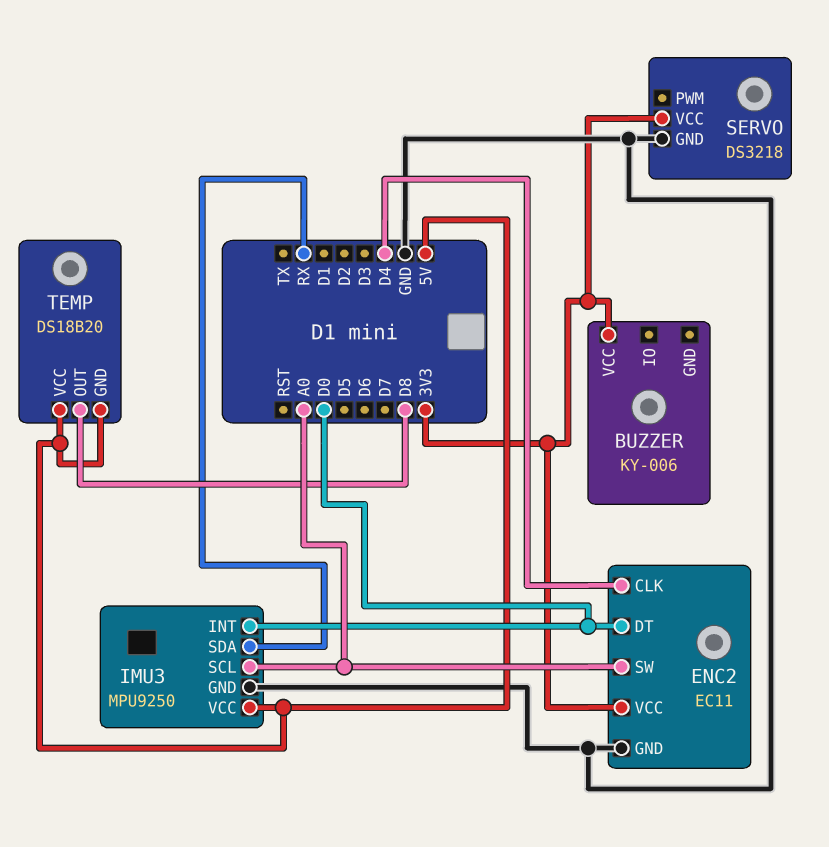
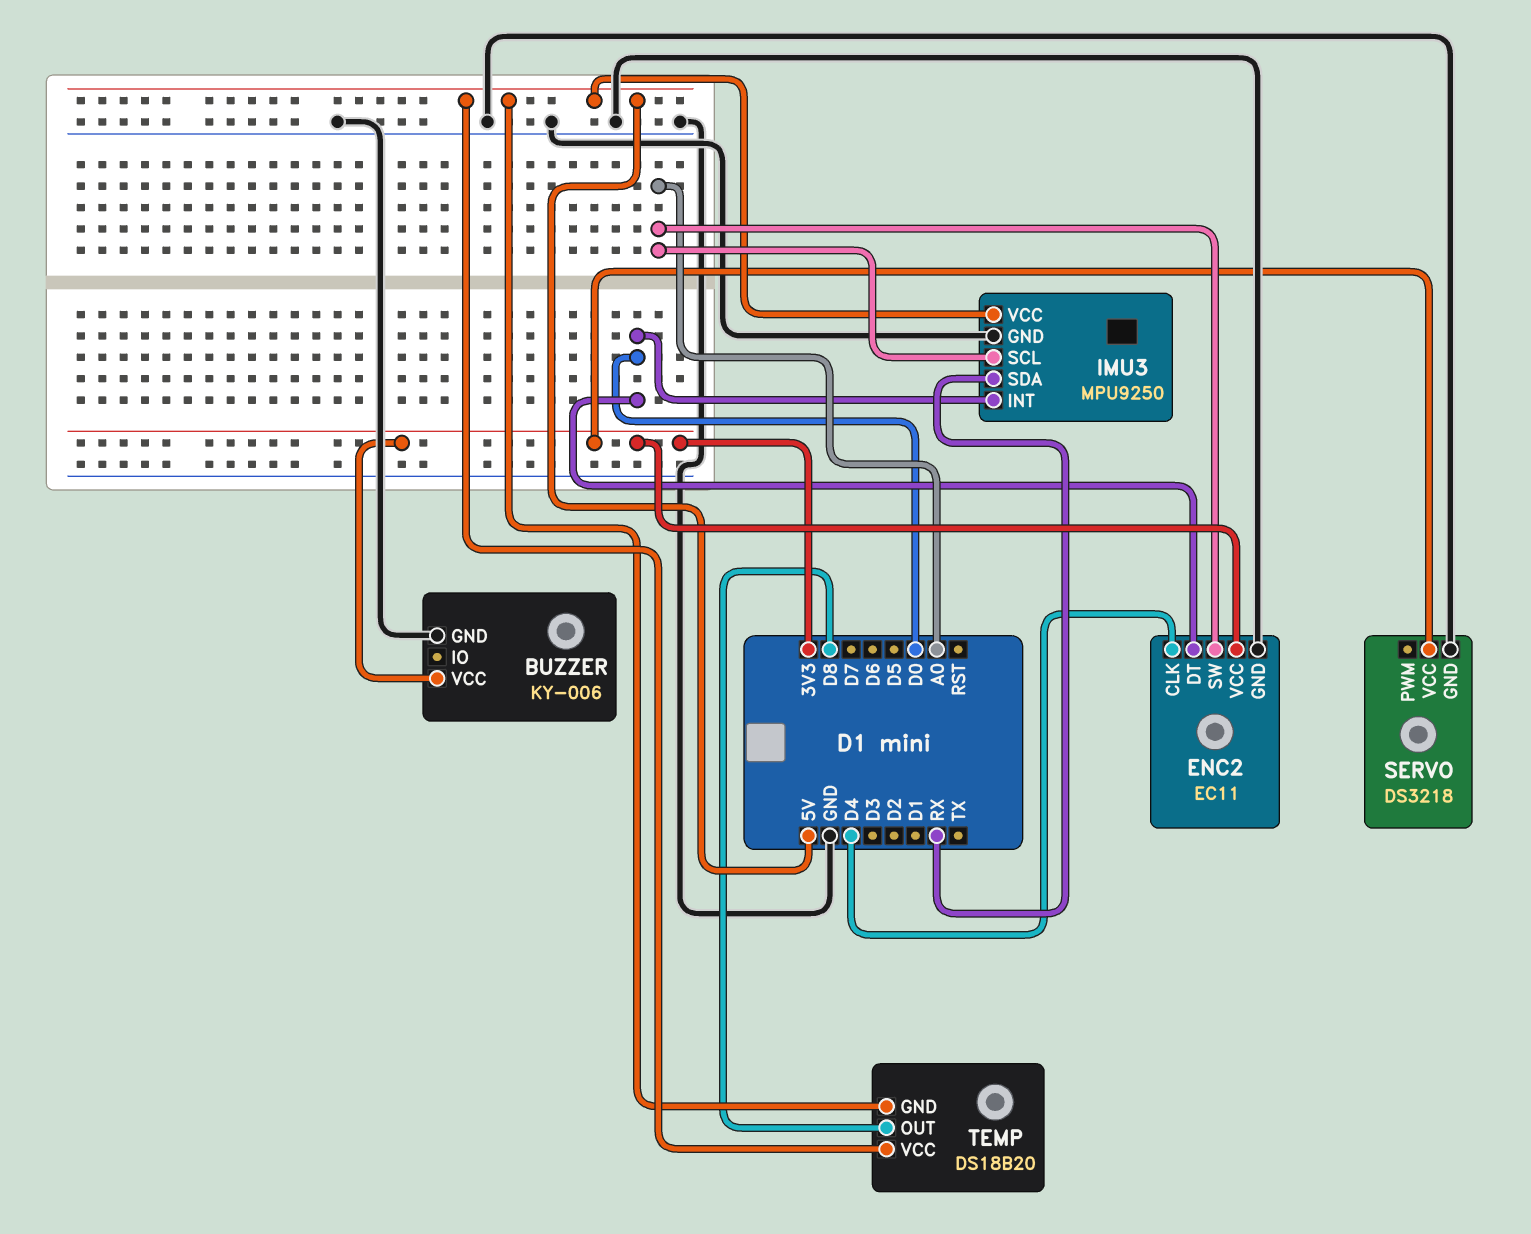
BUZZER pin GND: none -> GND

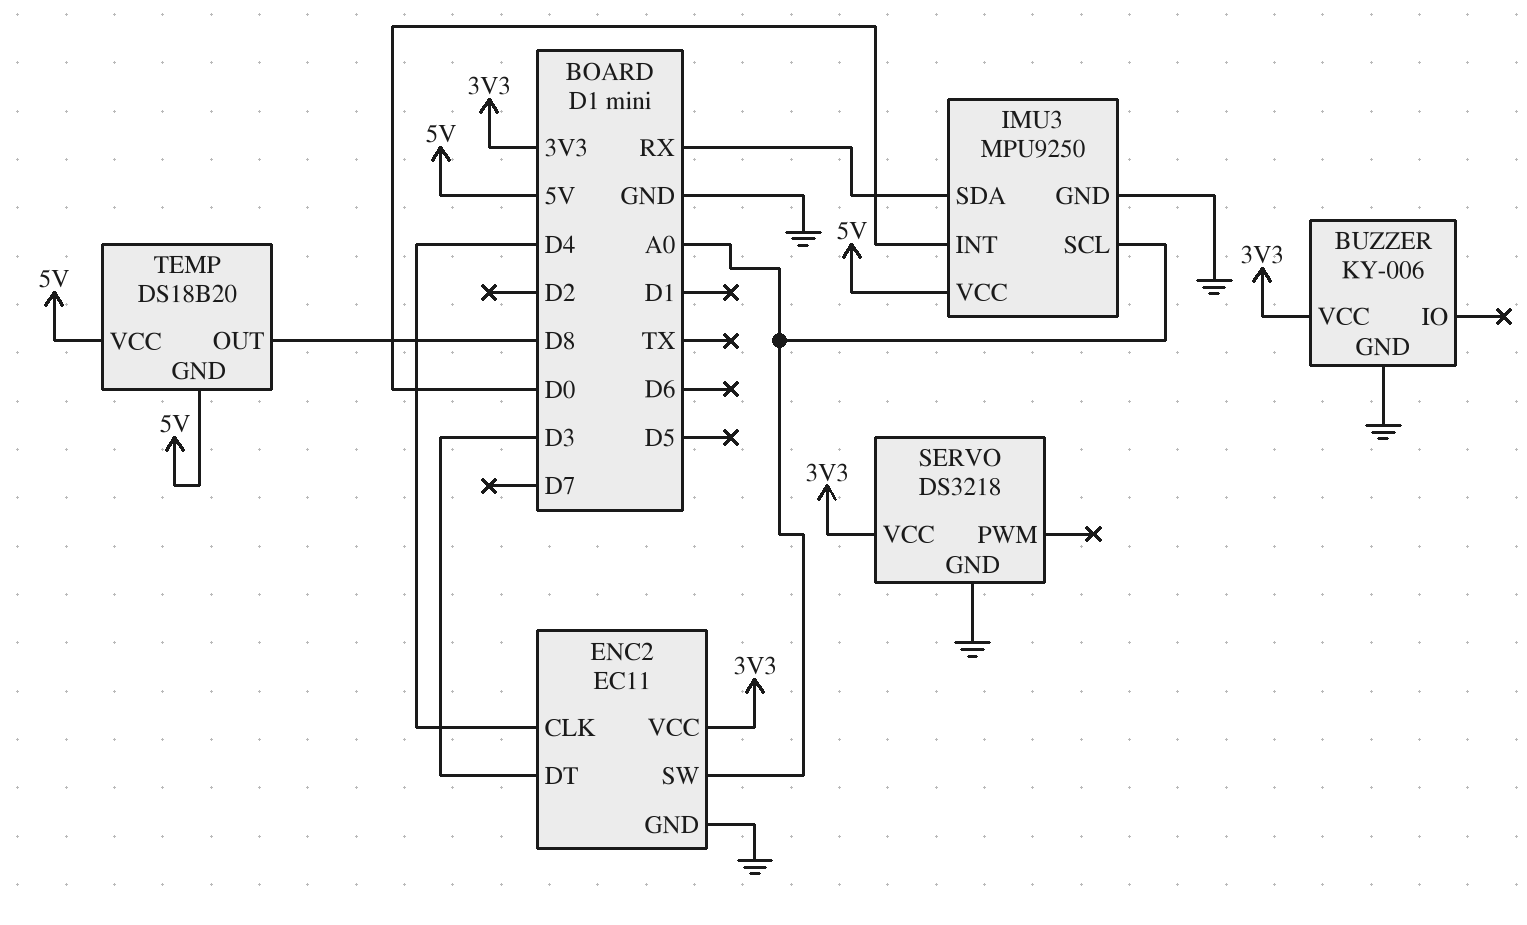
ENC2 pin DT: D0 -> D3

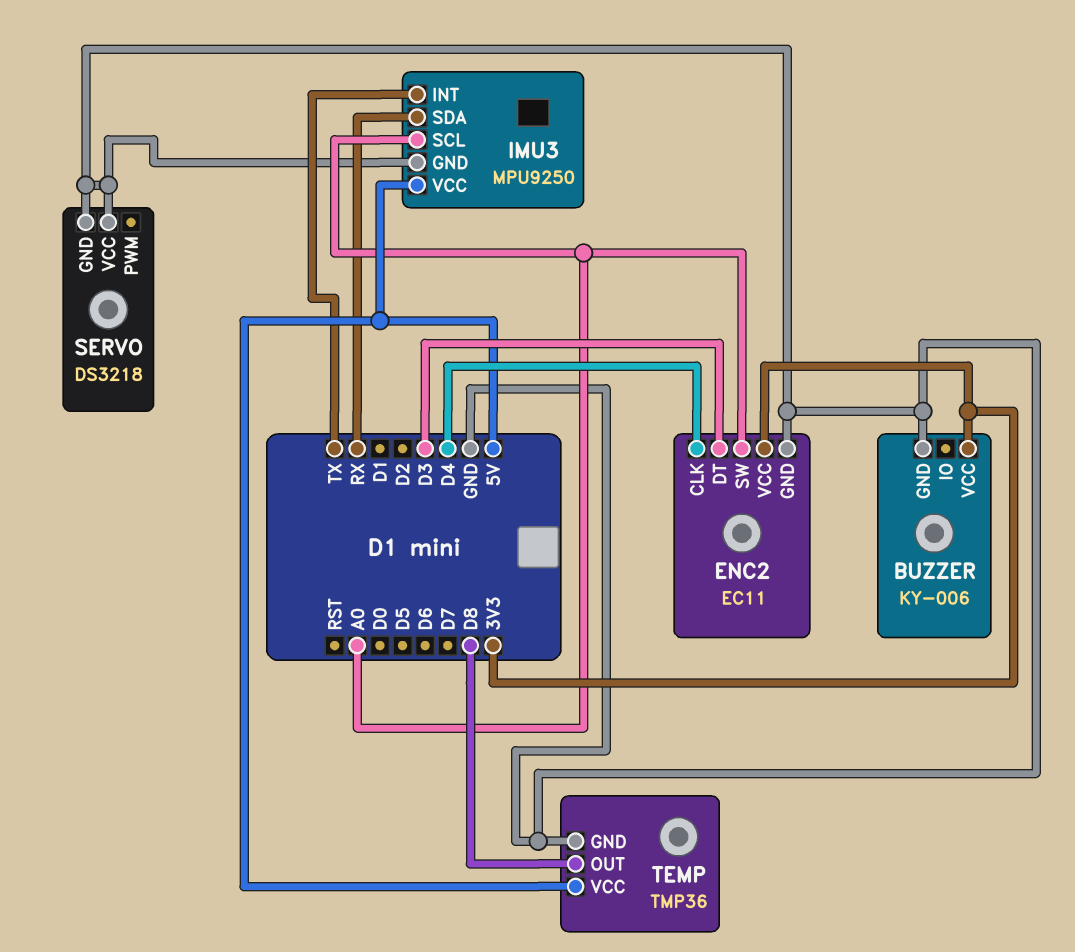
IMU3 pin INT: D0 -> TX
SERVO pin VCC: 3V3 -> GND
TEMP: DS18B20 -> TMP36
TEMP pin GND: 5V -> GND

